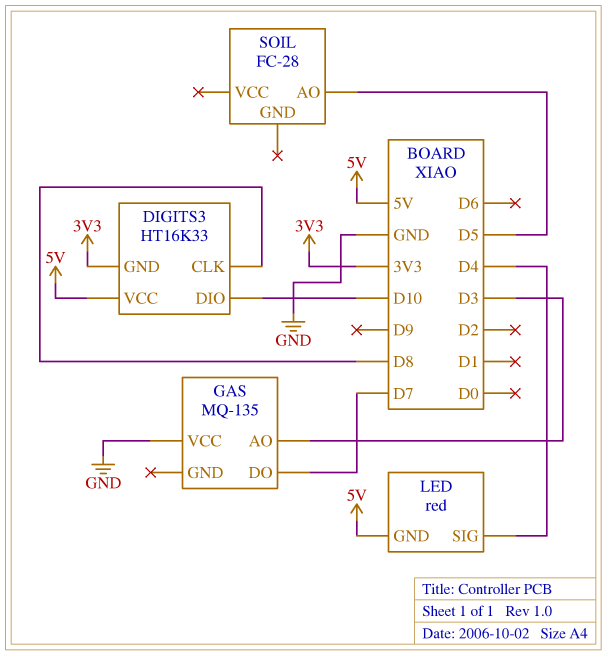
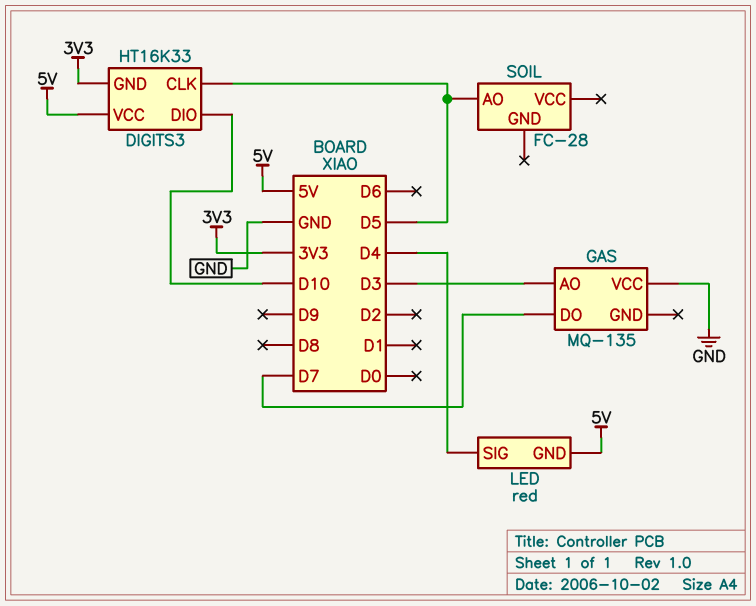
DIGITS3 pin CLK: D8 -> D5

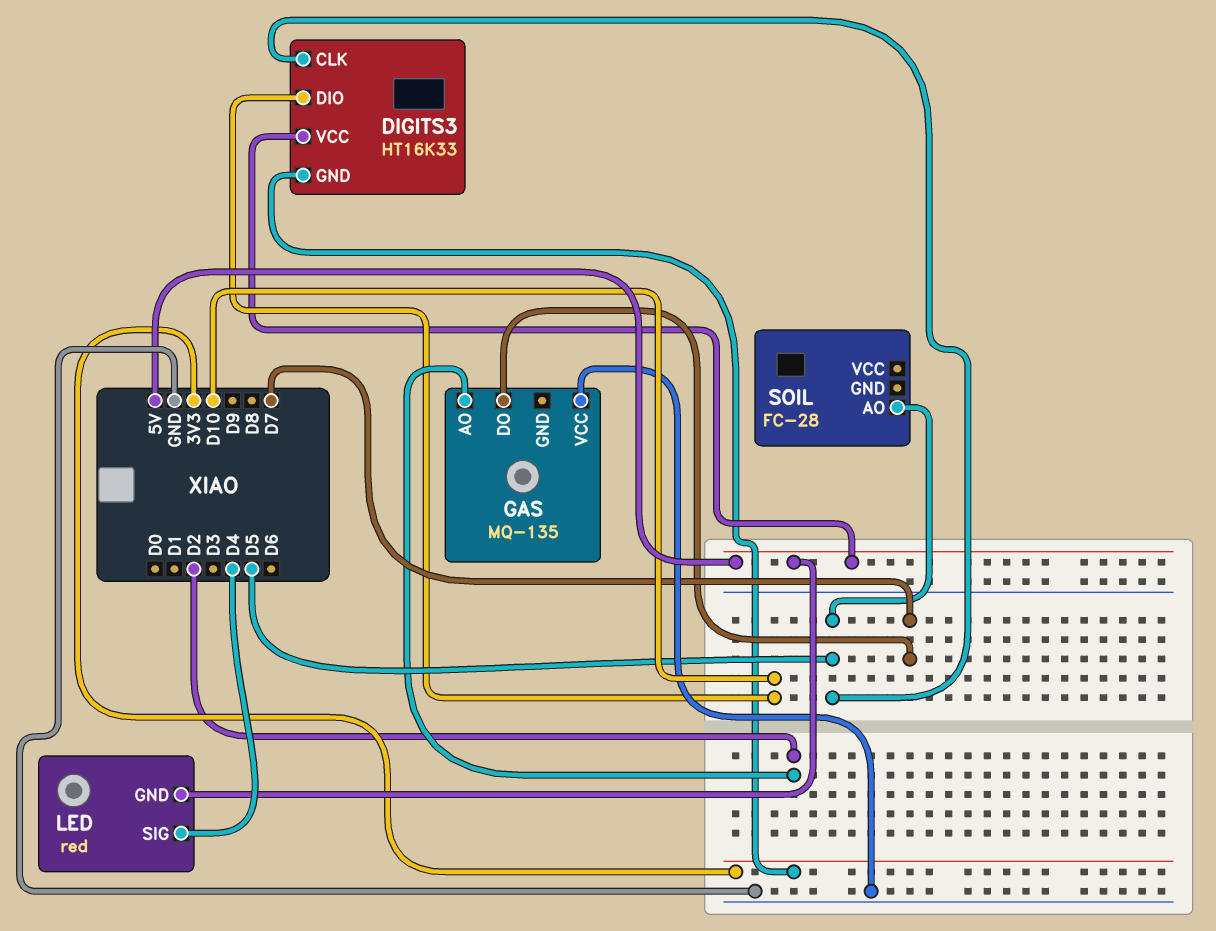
GAS pin AO: D3 -> D2

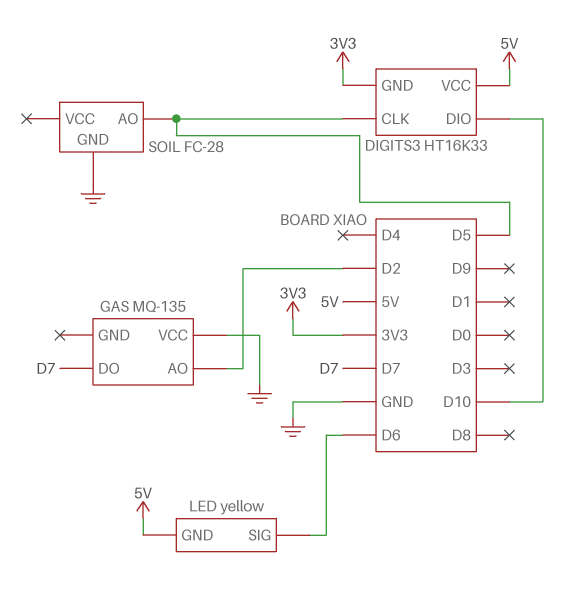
LED: red -> yellow
LED pin SIG: D4 -> D6
SOIL pin GND: none -> GND

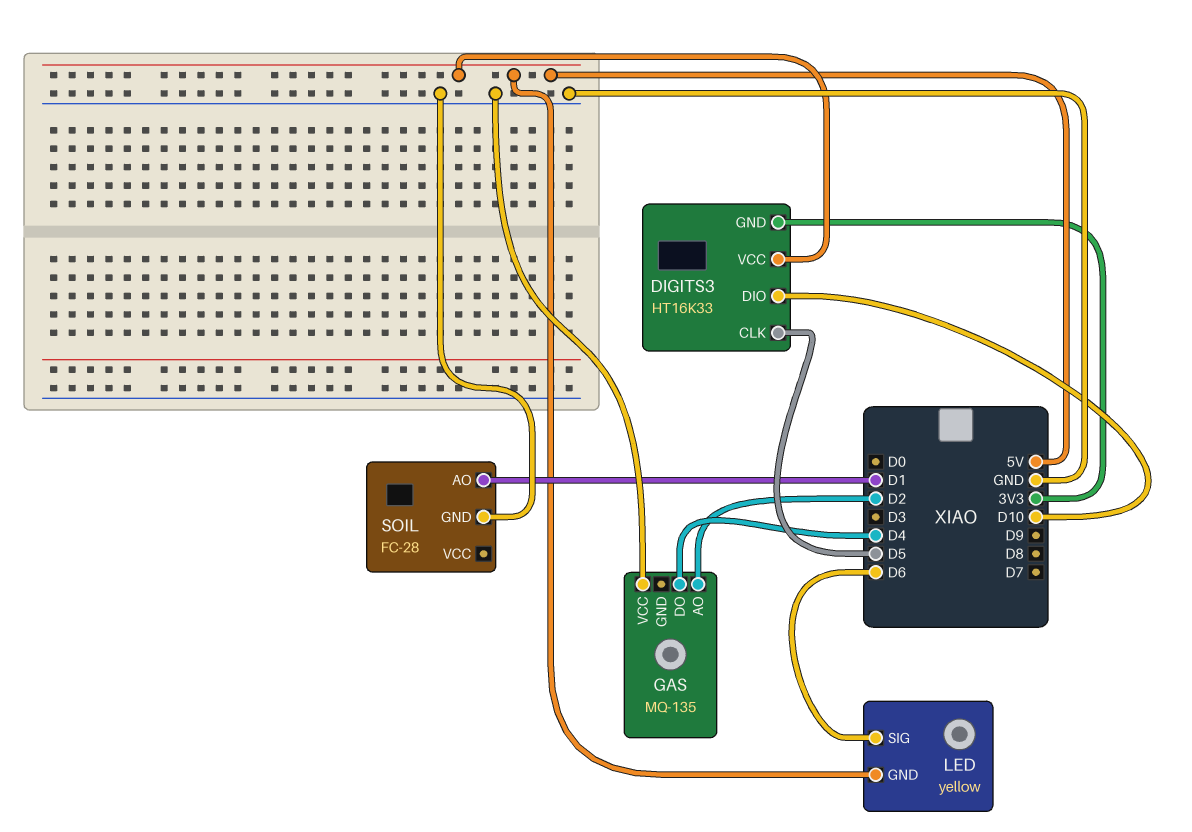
GAS pin DO: D7 -> D4
SOIL pin AO: D5 -> D1

